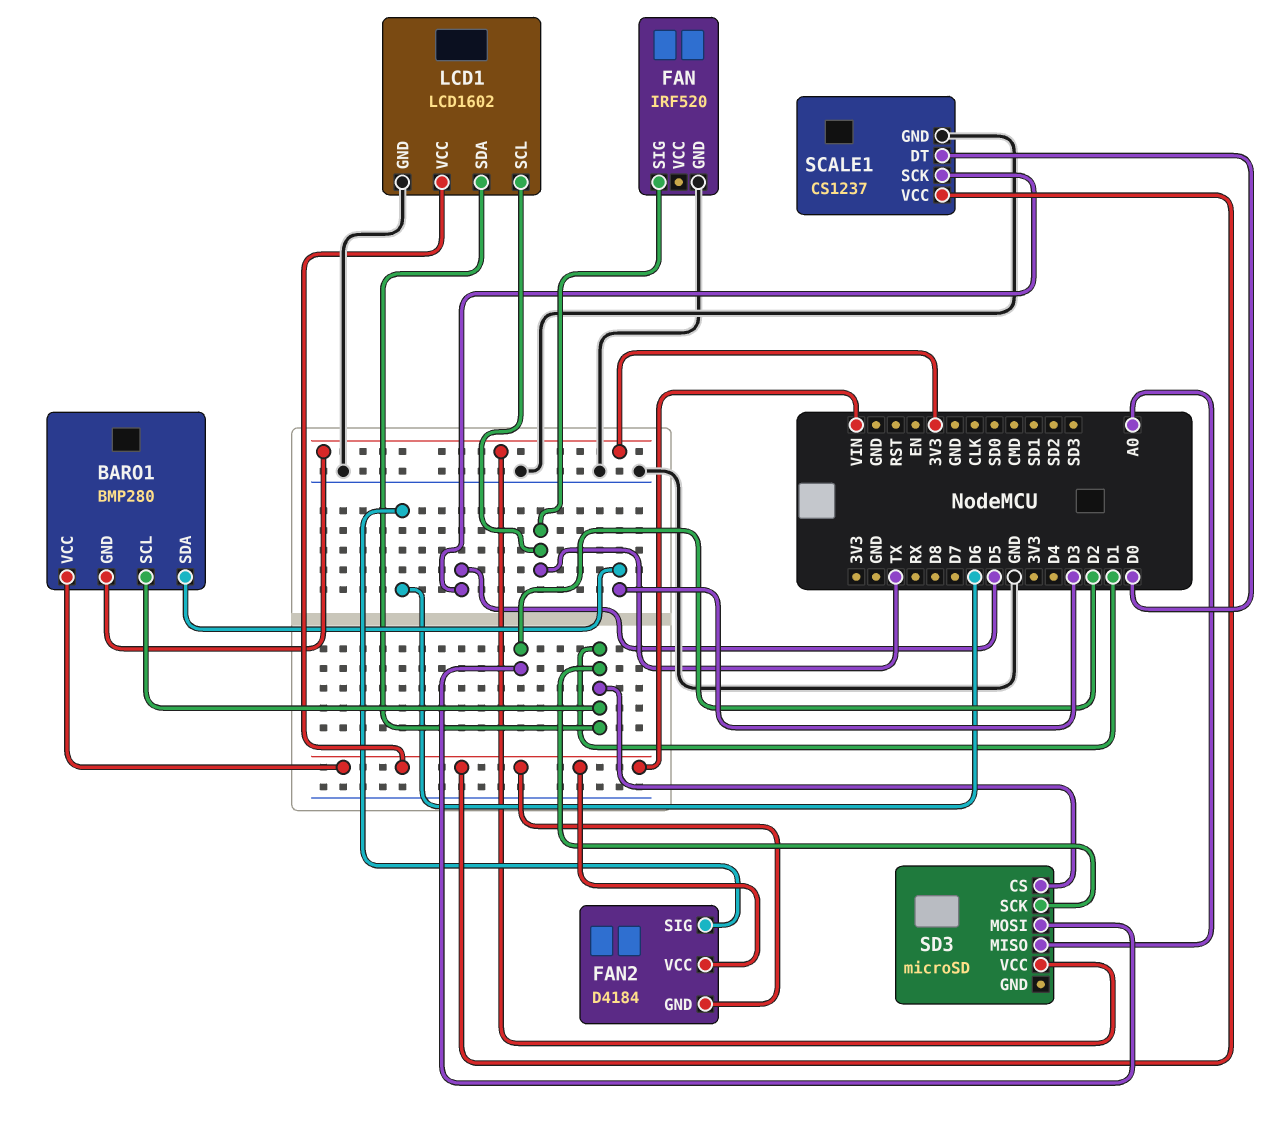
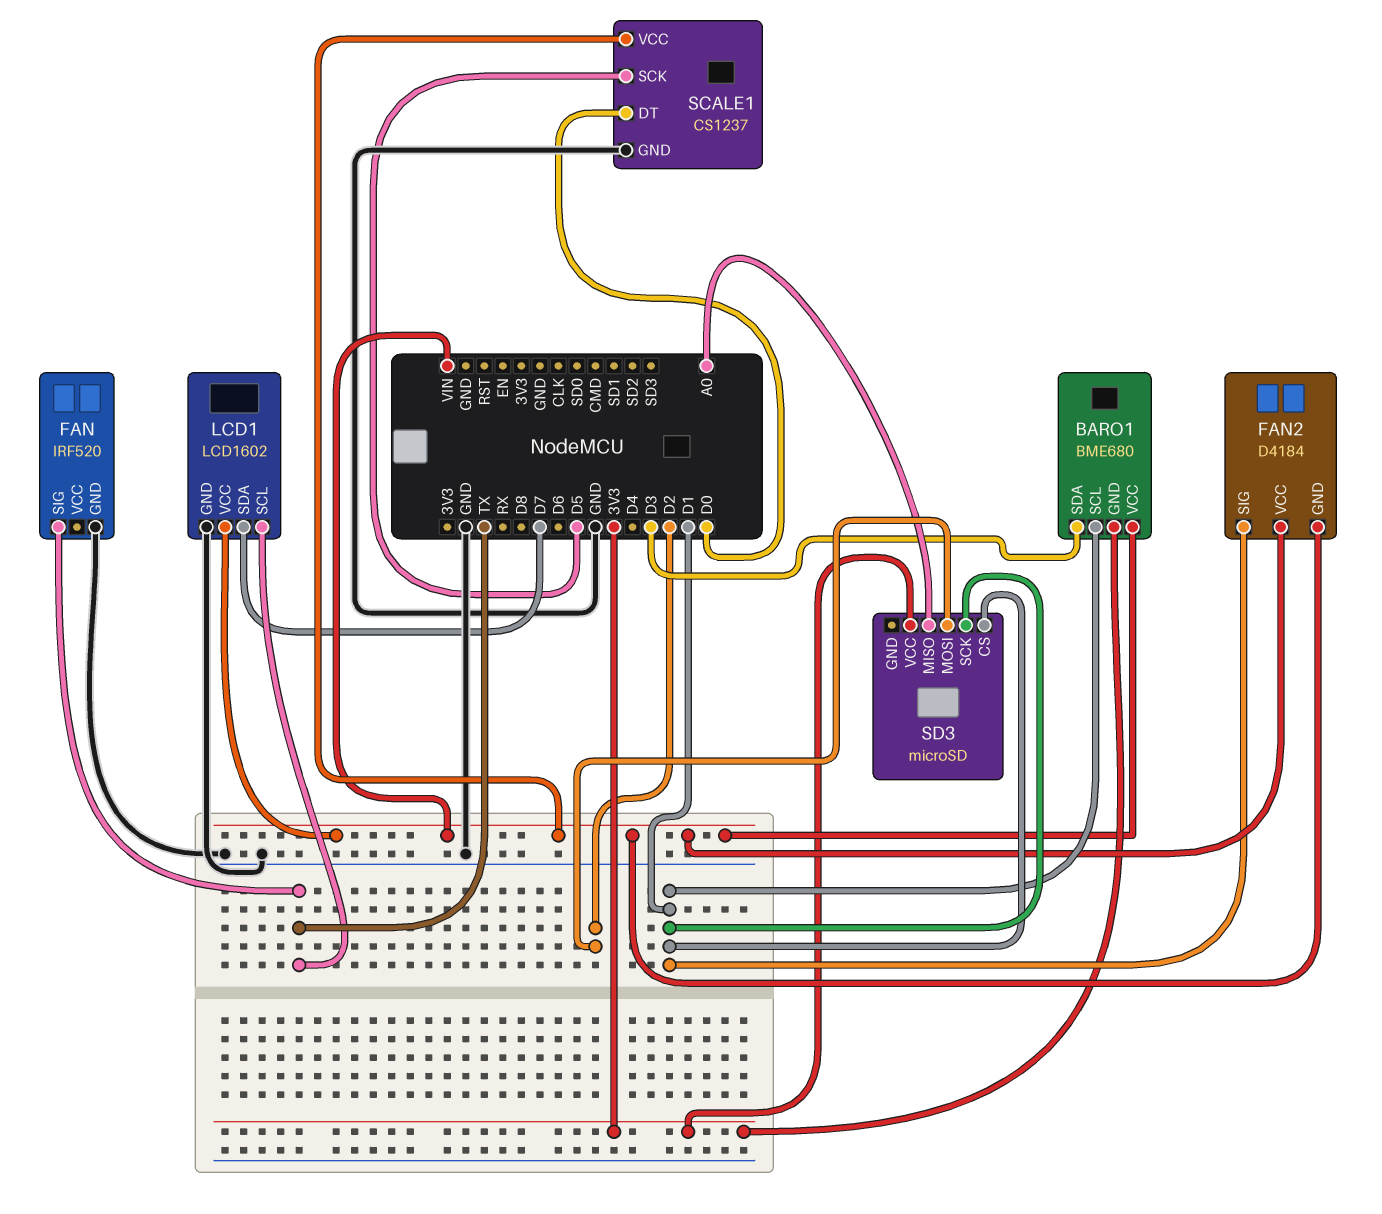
BARO1: BMP280 -> BME680
FAN2 pin SIG: D6 -> D1
LCD1 pin SDA: D1 -> D7

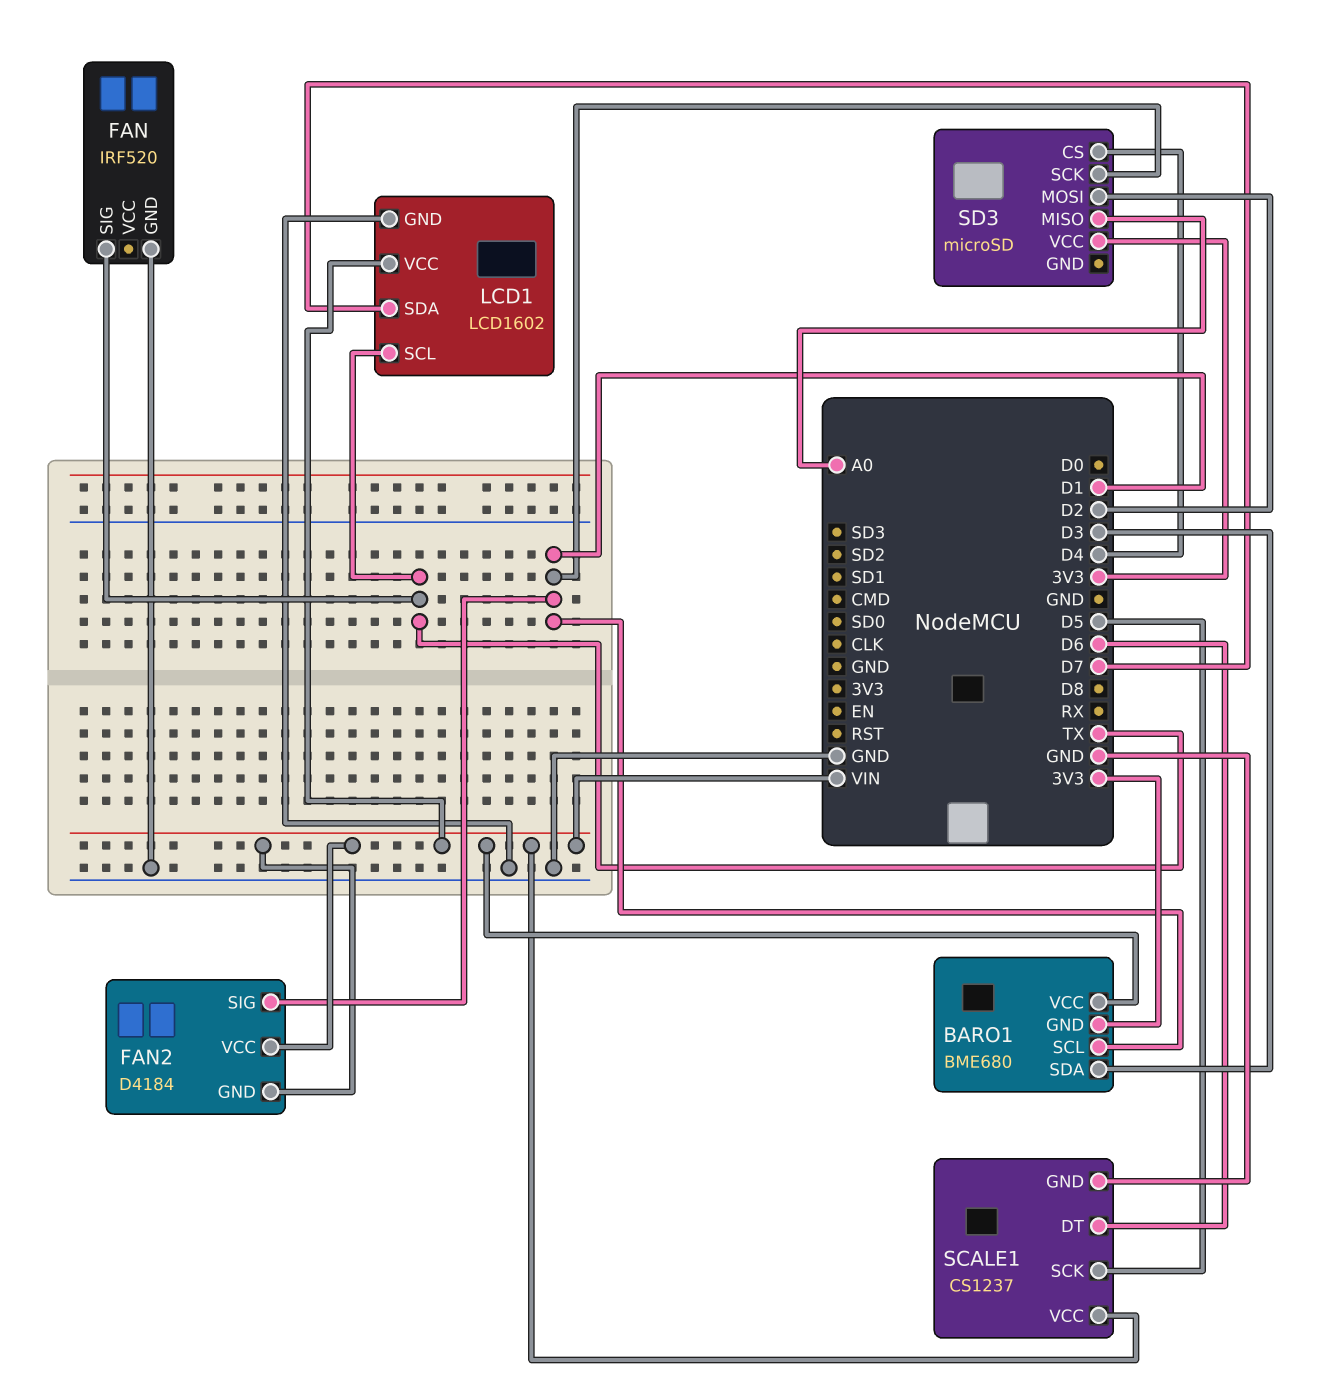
SCALE1 pin DT: D0 -> D6
SD3 pin CS: D1 -> D4

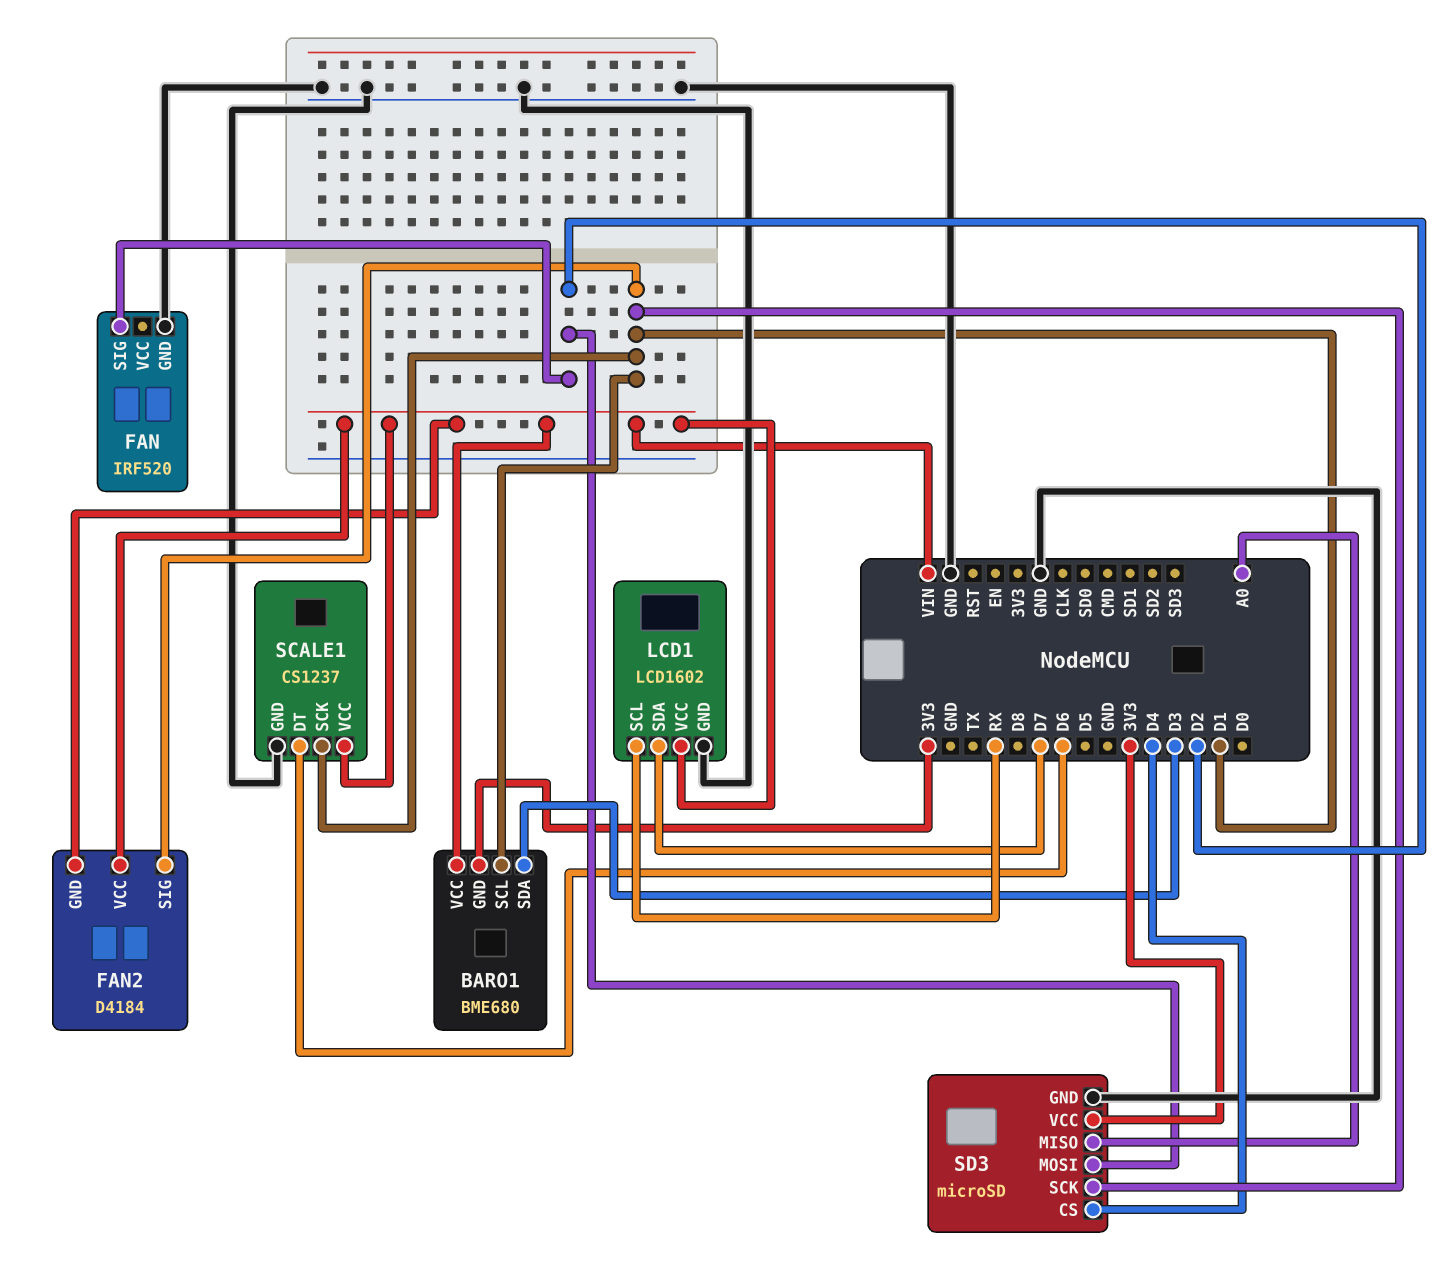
FAN pin SIG: TX -> D2
LCD1 pin SCL: TX -> RX
SCALE1 pin SCK: D5 -> D1
SD3 pin GND: none -> GND

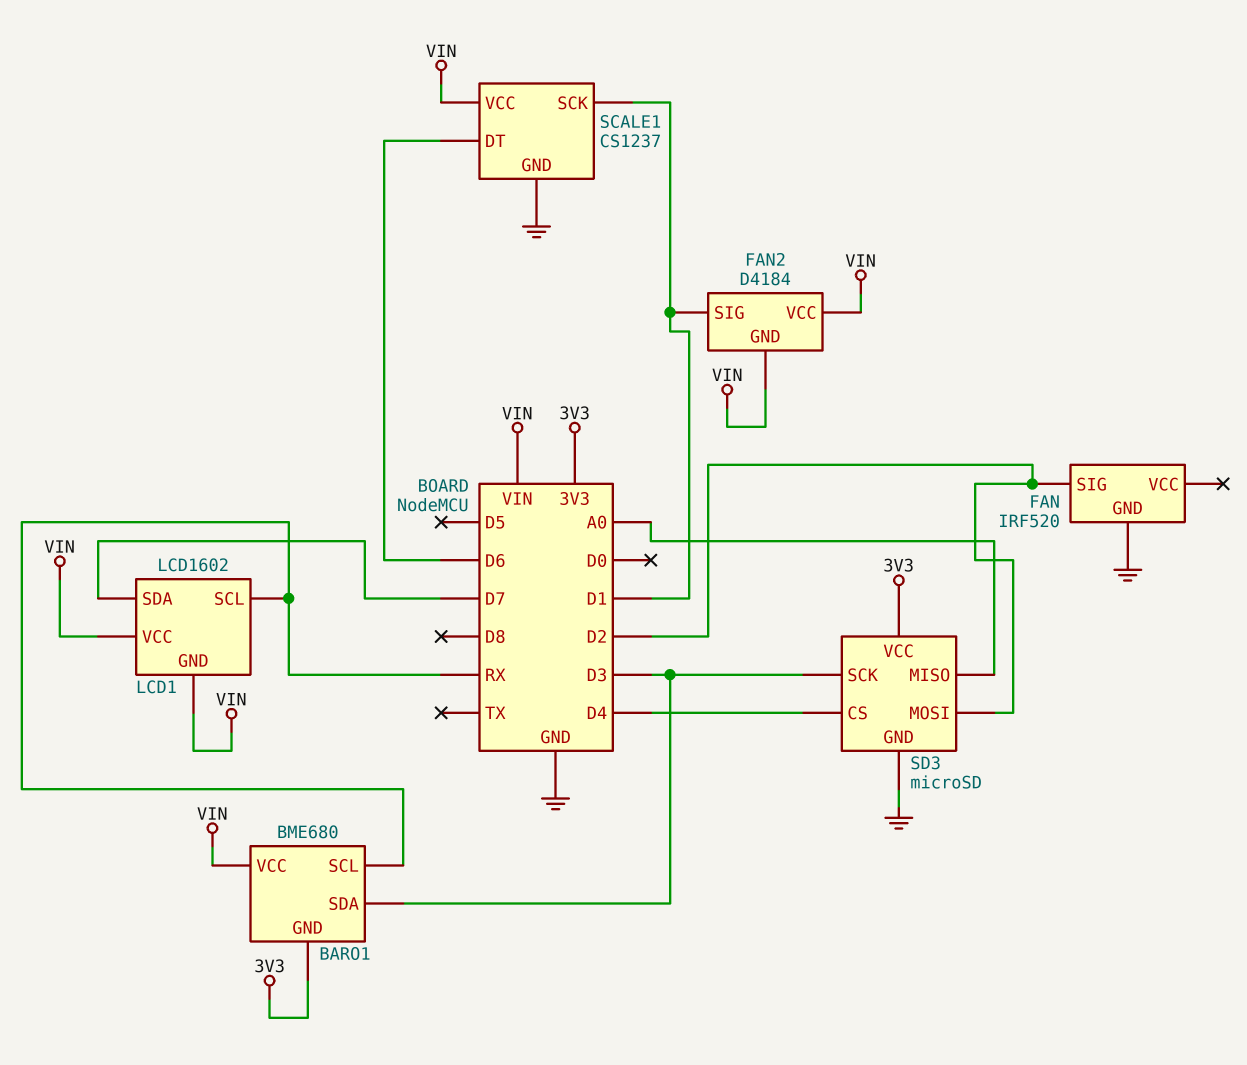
BARO1 pin SCL: D1 -> RX
LCD1 pin GND: GND -> VIN
SD3 pin SCK: D1 -> D3

